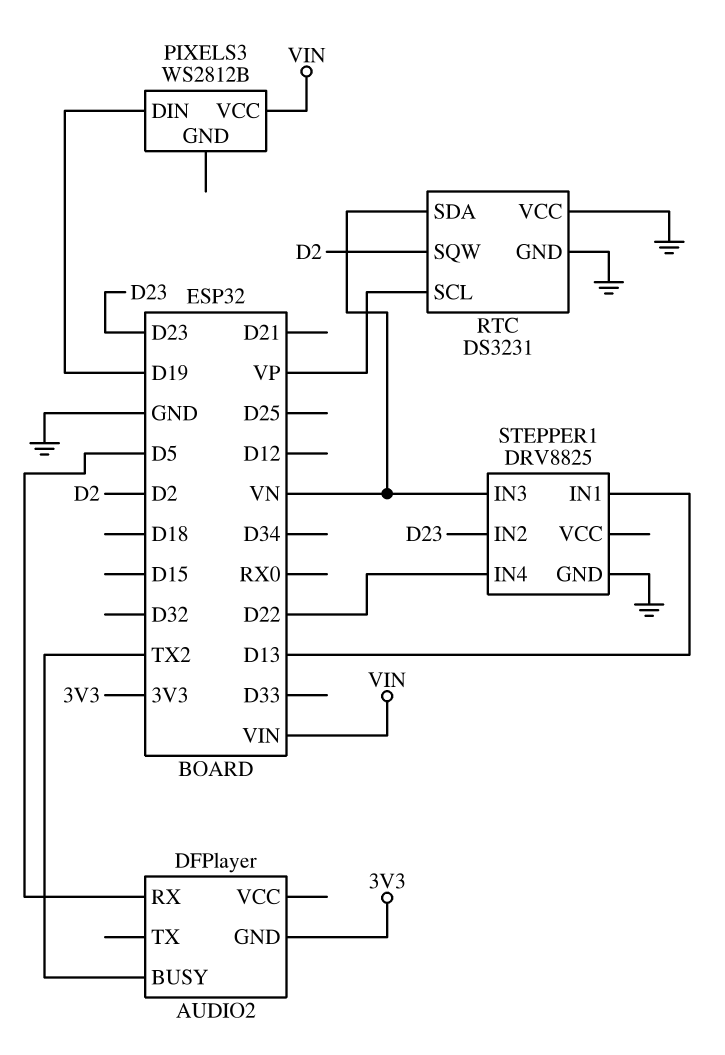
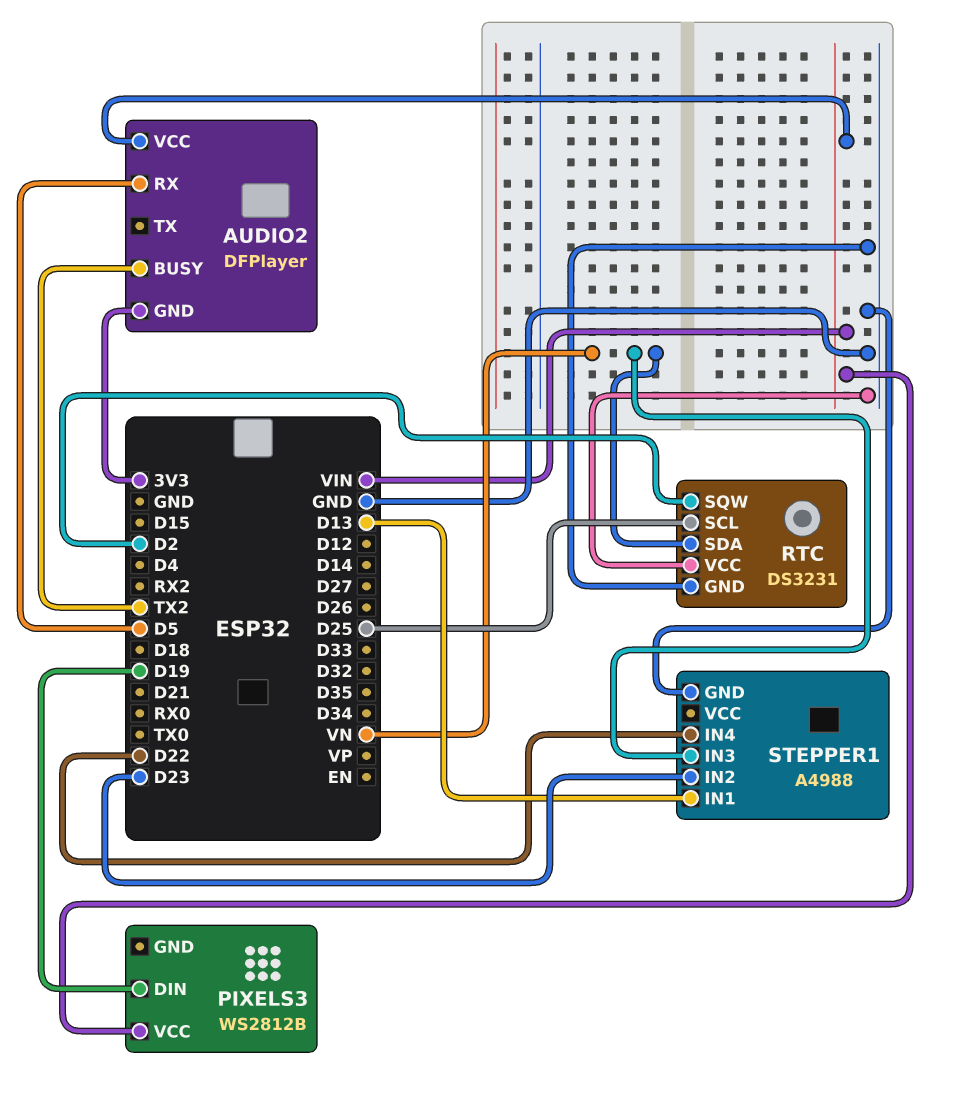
AUDIO2 pin VCC: none -> VIN
RTC pin SCL: VP -> D25
STEPPER1: DRV8825 -> A4988

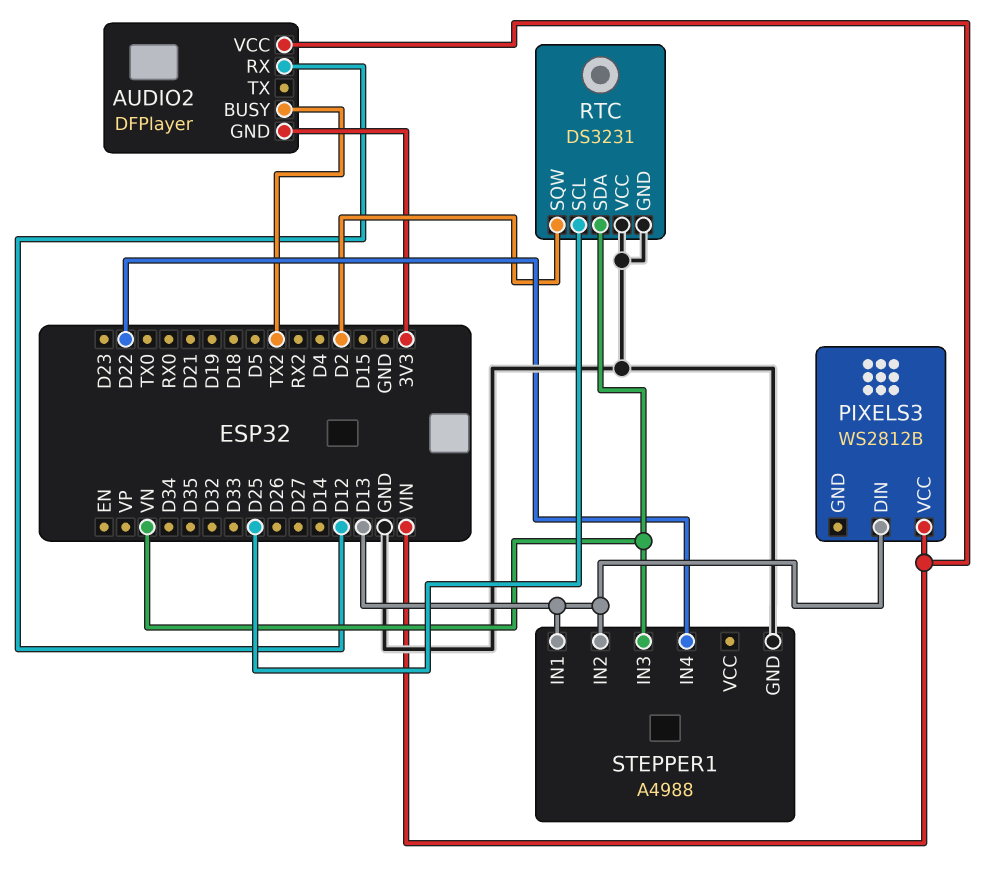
AUDIO2 pin RX: D5 -> D12
PIXELS3 pin DIN: D19 -> D13
STEPPER1 pin IN2: D23 -> D13

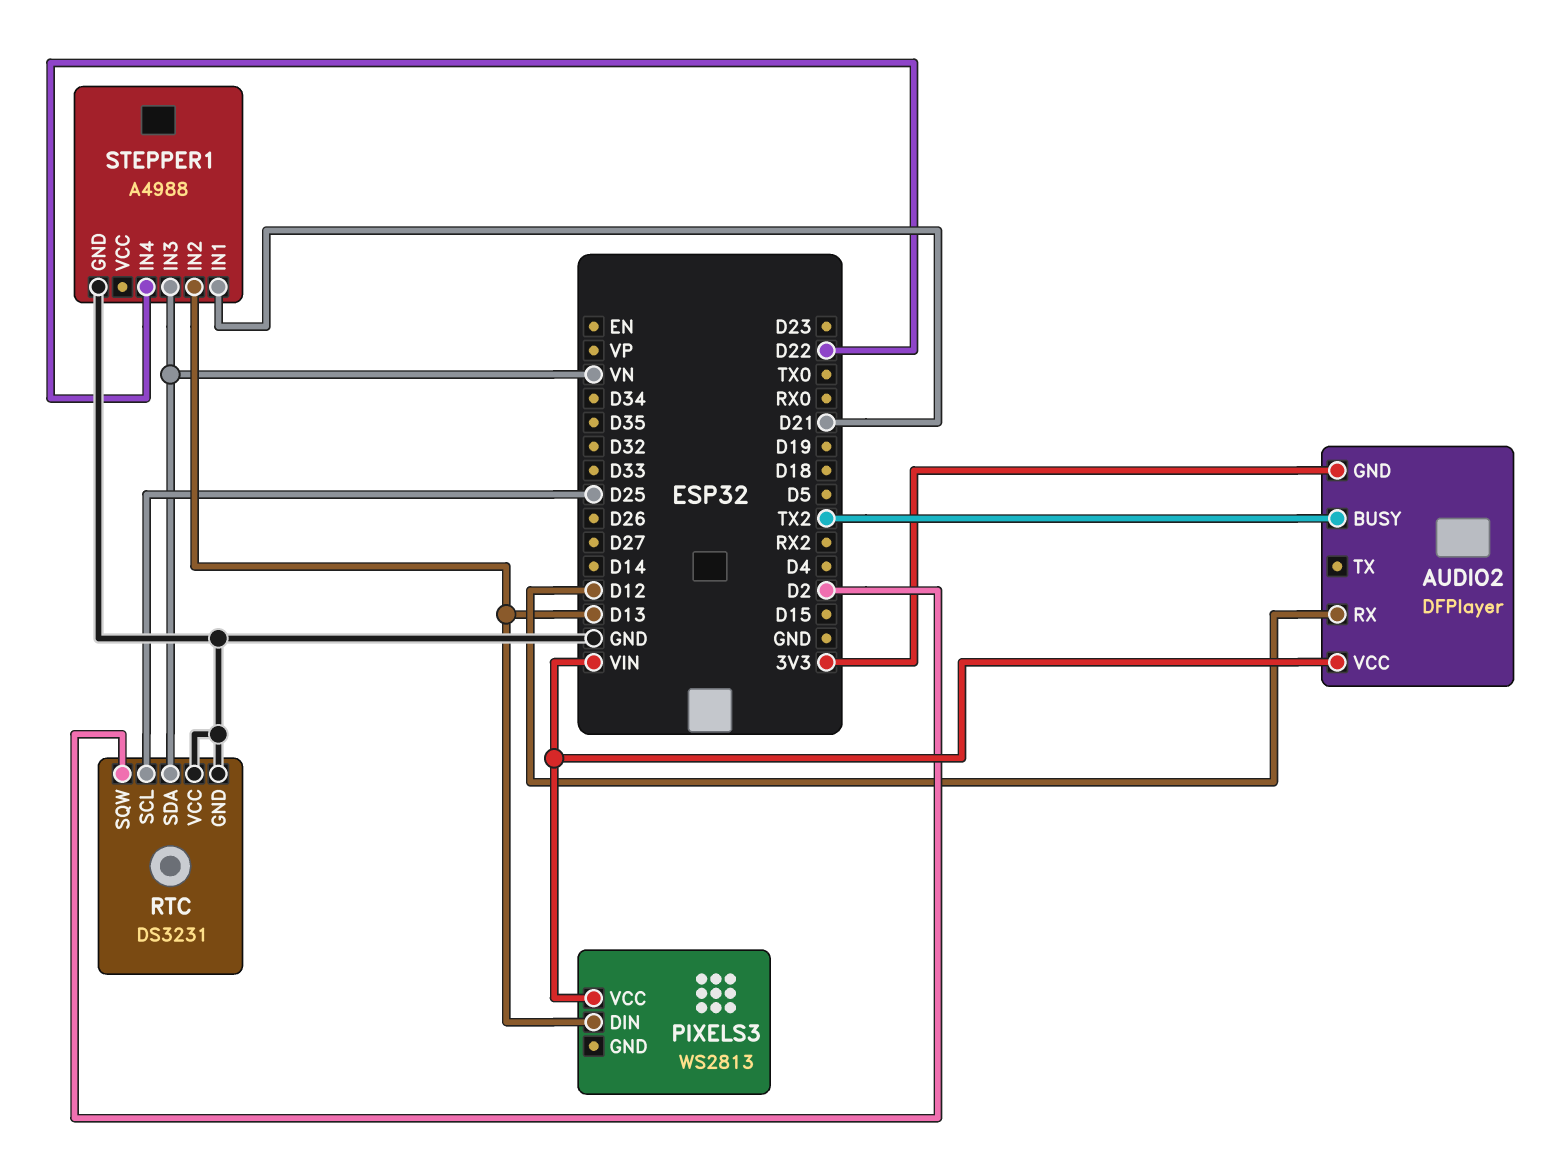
PIXELS3: WS2812B -> WS2813
STEPPER1 pin IN1: D13 -> D21

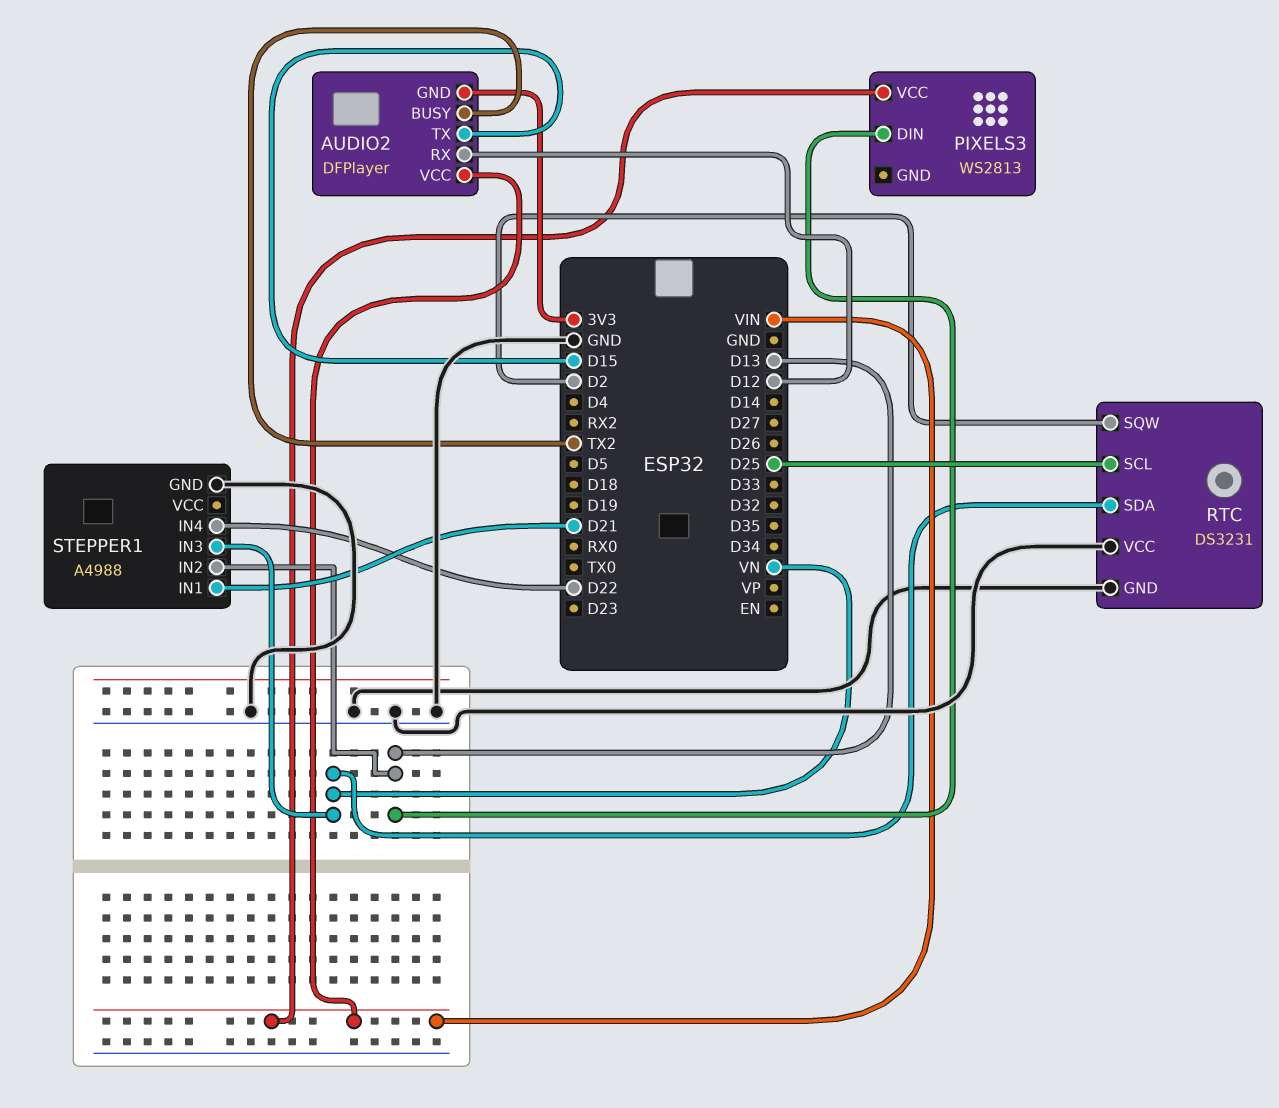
AUDIO2 pin TX: none -> D15

